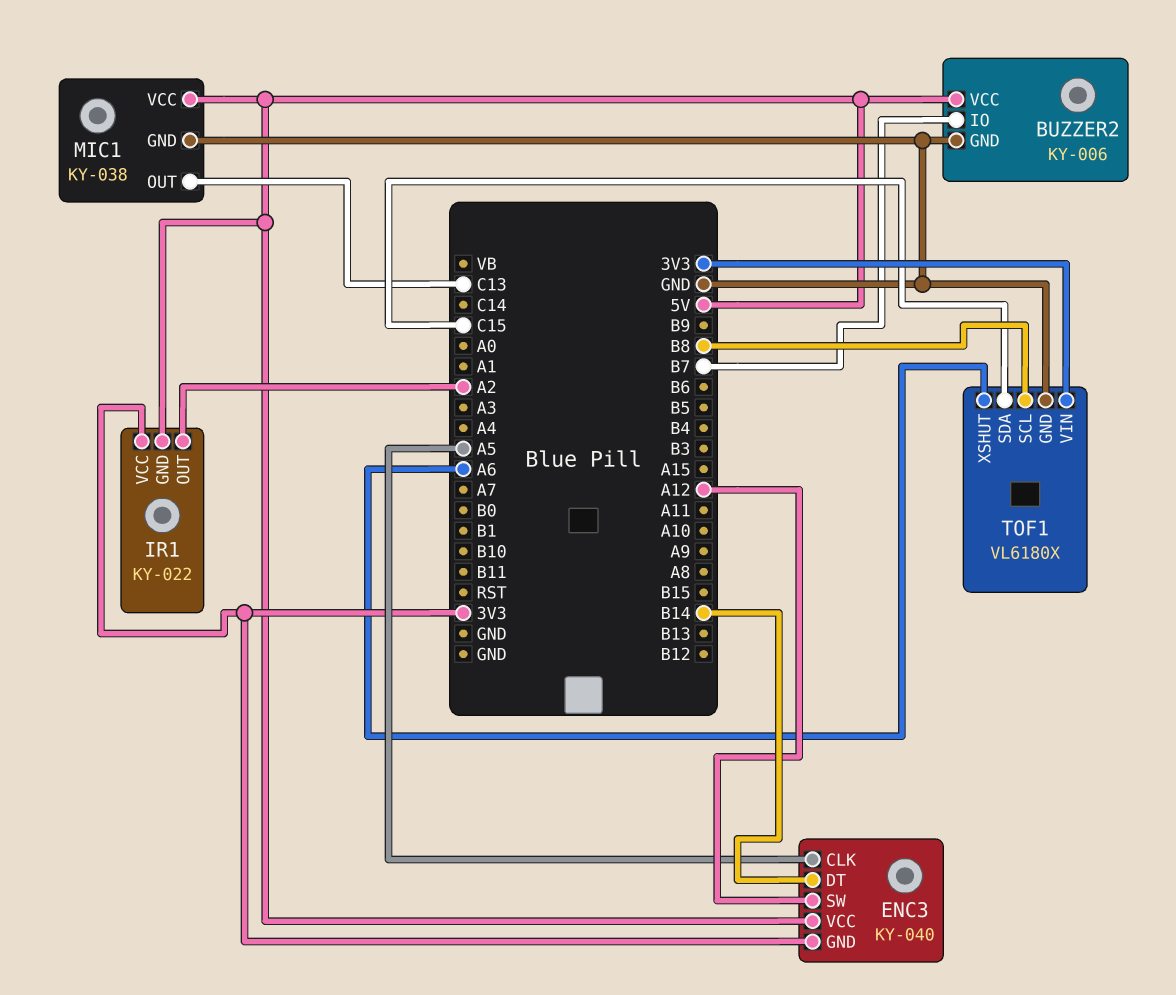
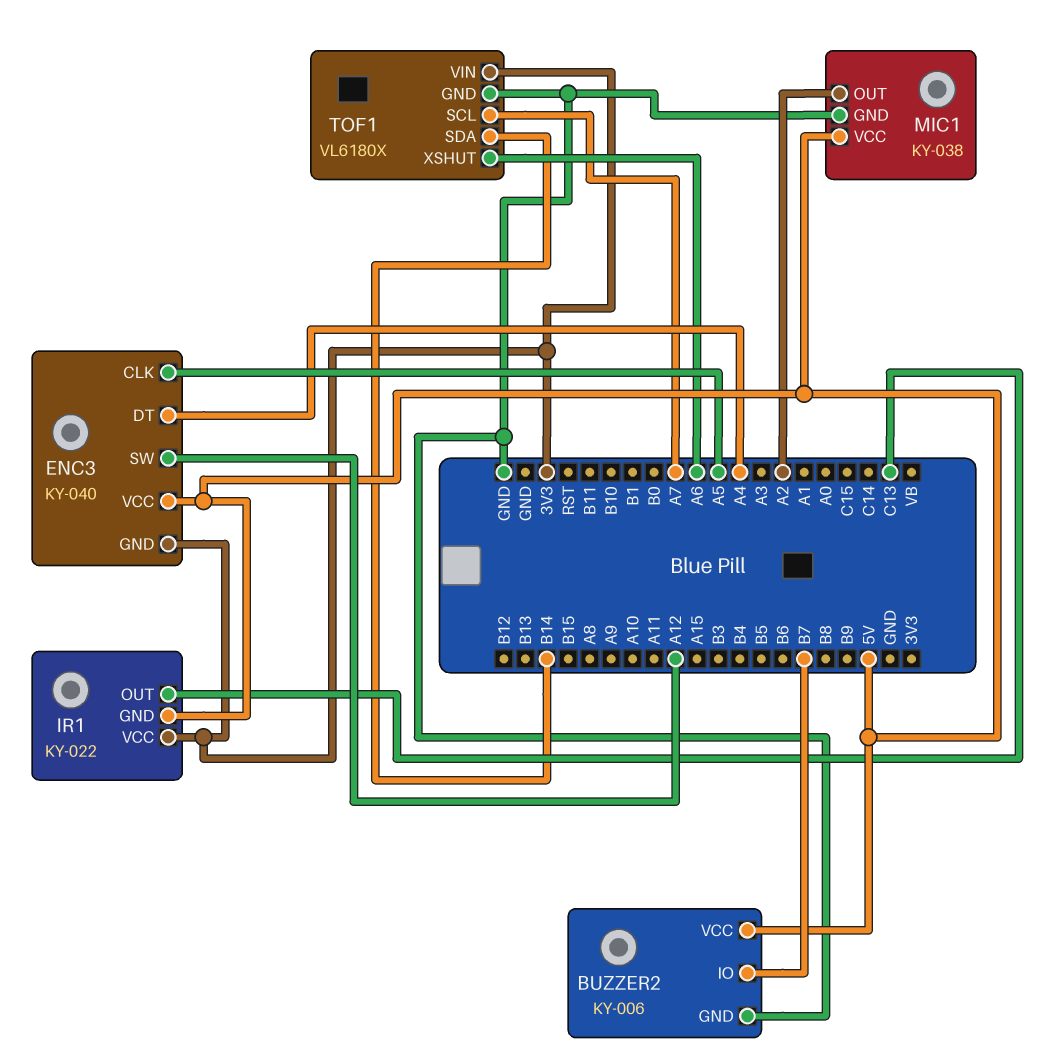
ENC3 pin DT: B14 -> A4
IR1 pin OUT: A2 -> C13
MIC1 pin OUT: C13 -> A2
TOF1 pin SCL: B8 -> A7
TOF1 pin SDA: C15 -> B14

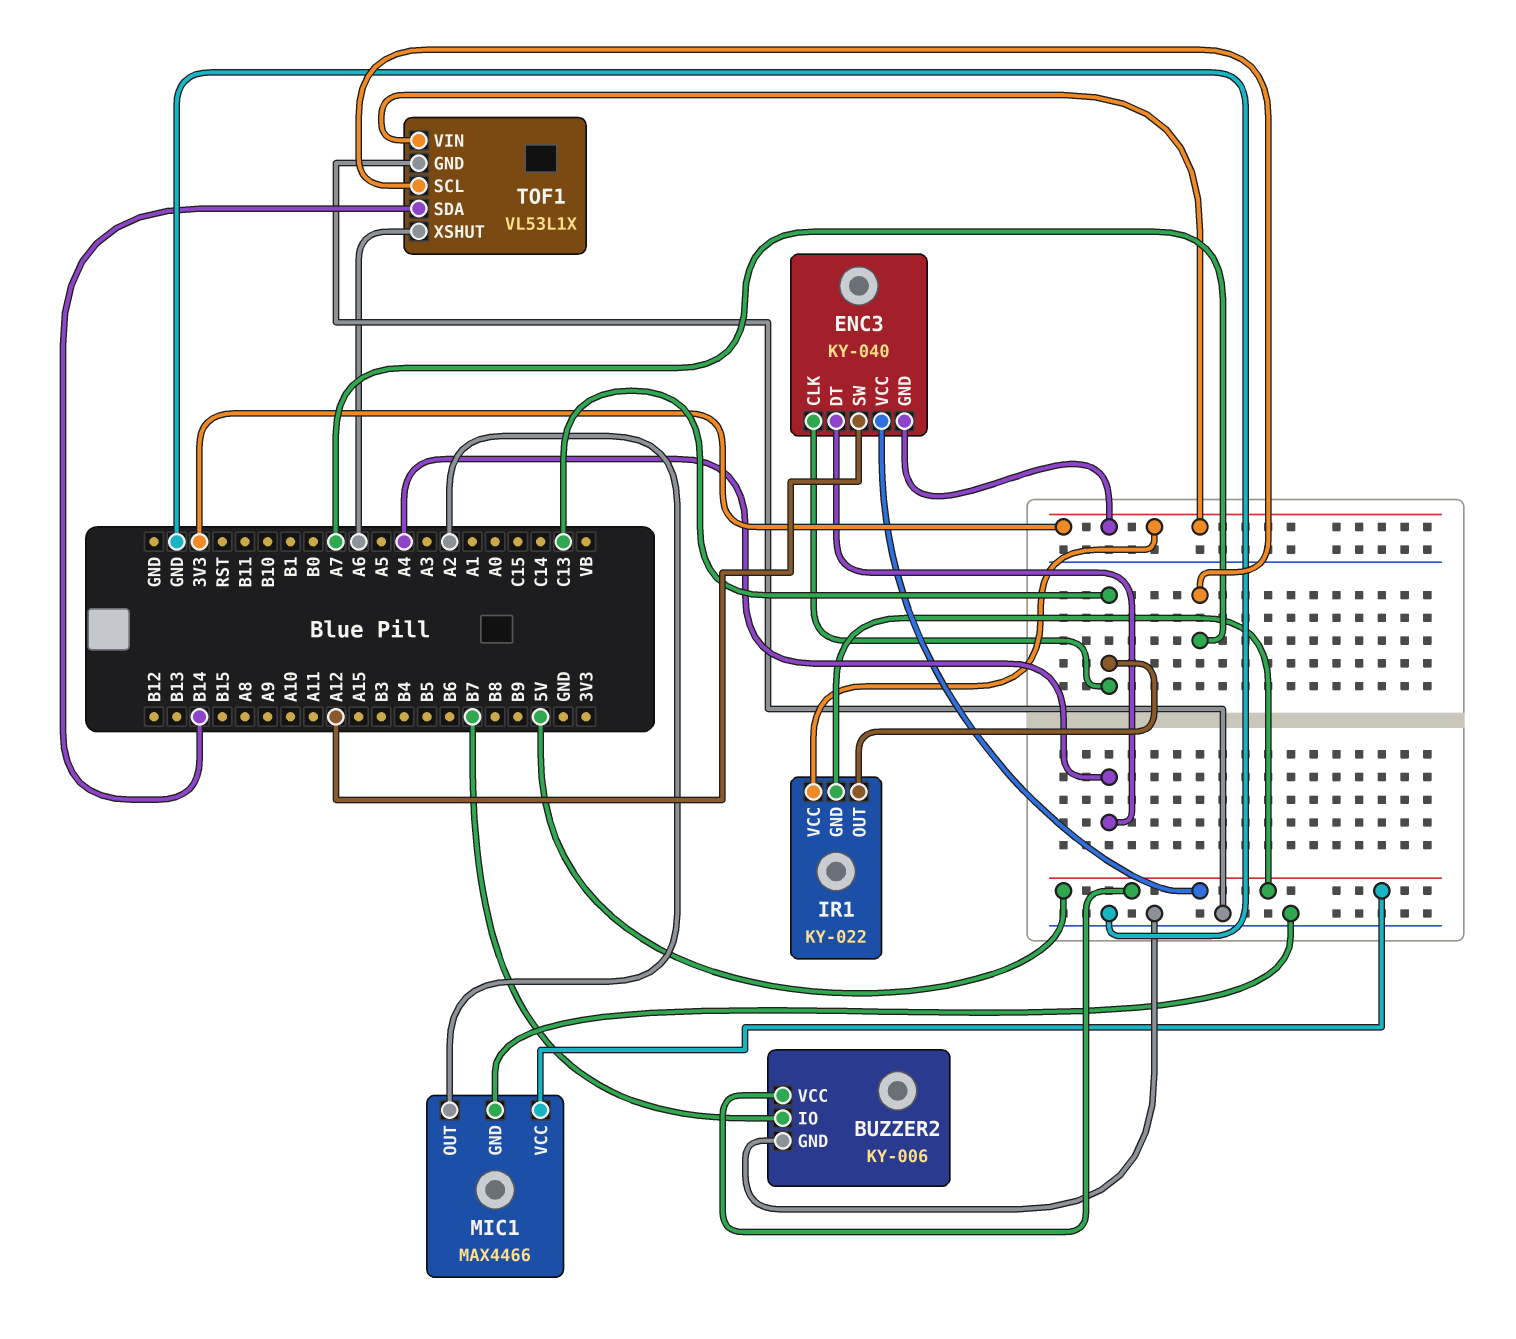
ENC3 pin CLK: A5 -> C13
MIC1: KY-038 -> MAX4466
TOF1: VL6180X -> VL53L1X

